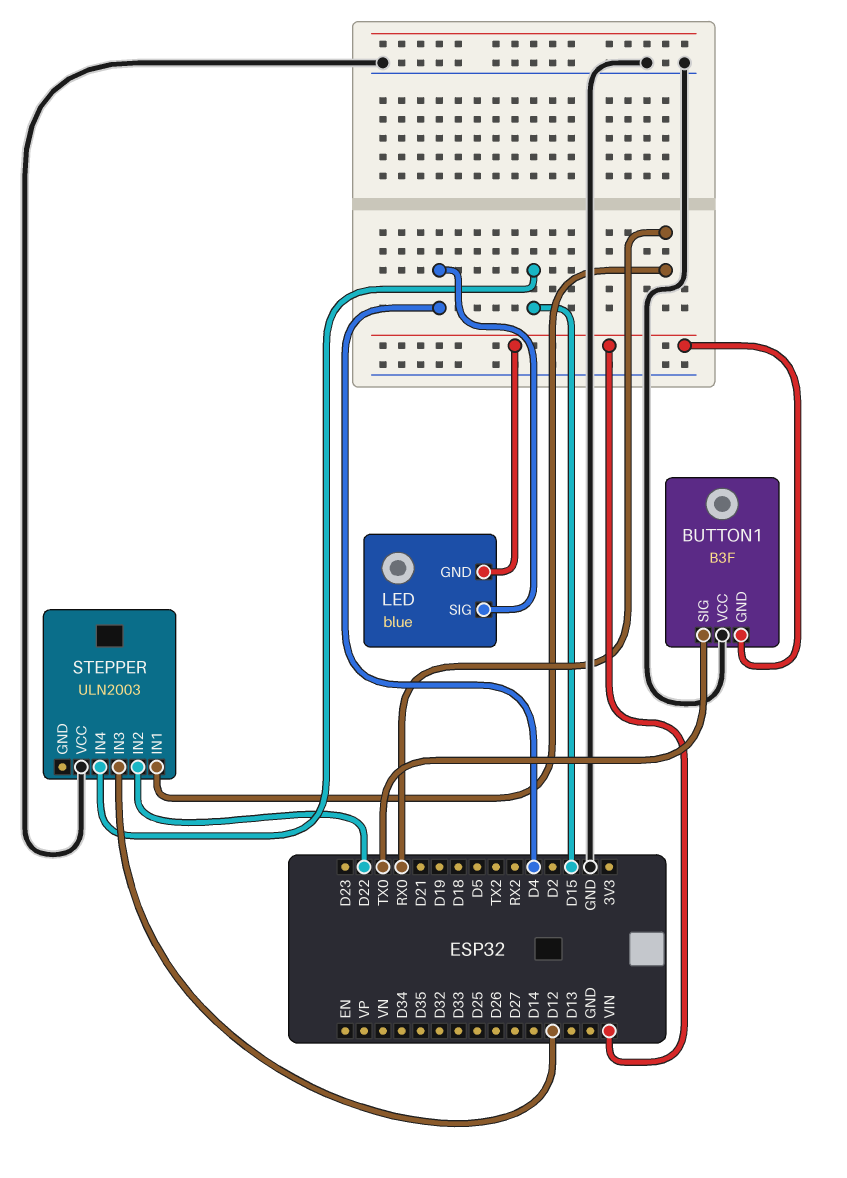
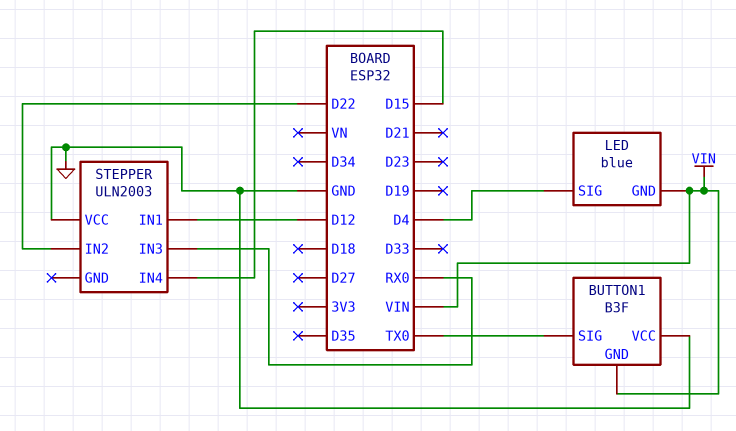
STEPPER pin IN1: RX0 -> D12
STEPPER pin IN3: D12 -> RX0

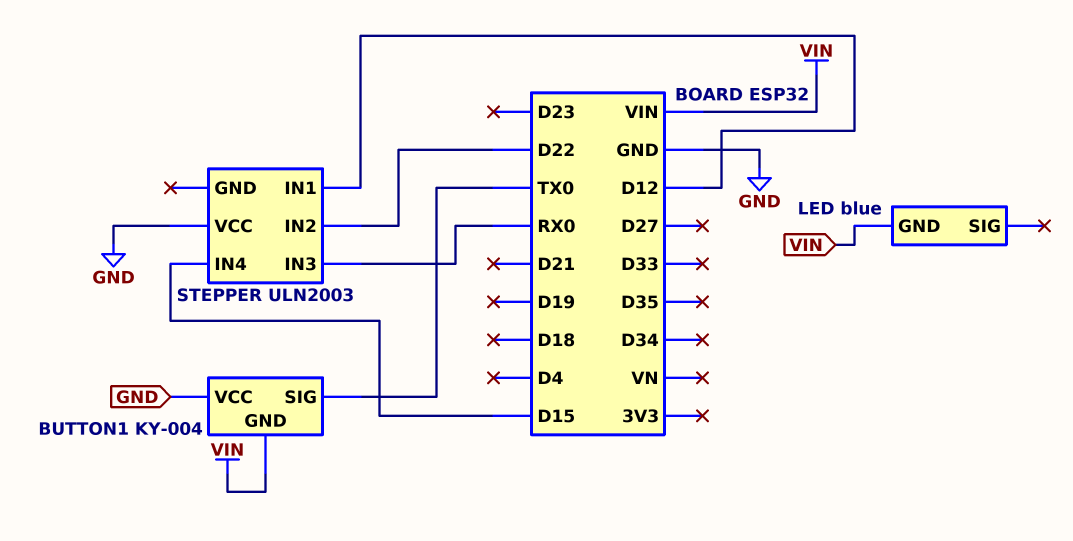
BUTTON1: B3F -> KY-004
LED pin SIG: D4 -> none

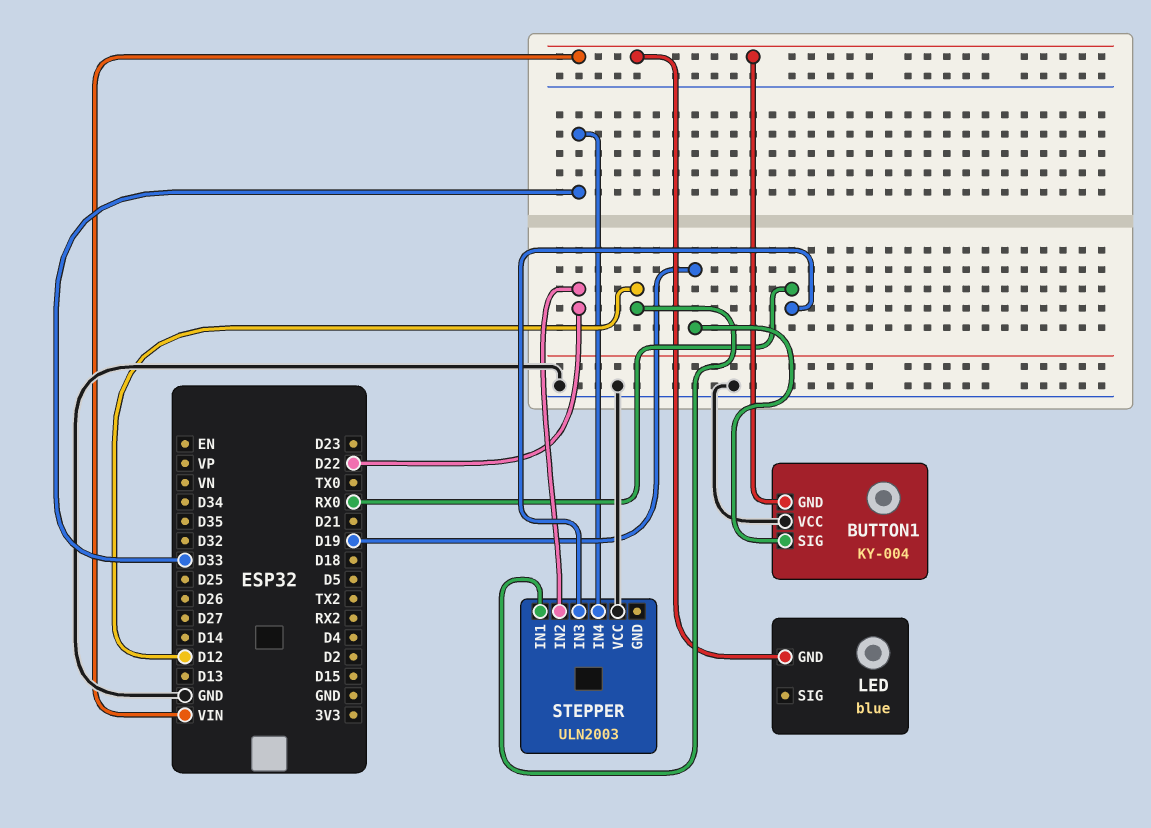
BUTTON1 pin SIG: TX0 -> D19
STEPPER pin IN4: D15 -> D33

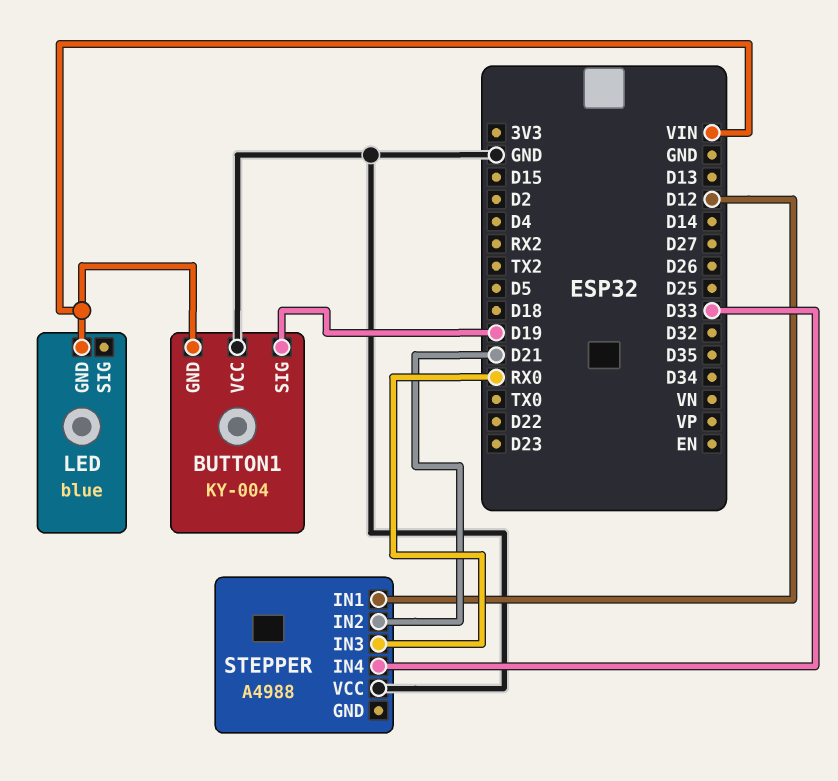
STEPPER: ULN2003 -> A4988
STEPPER pin IN2: D22 -> D21

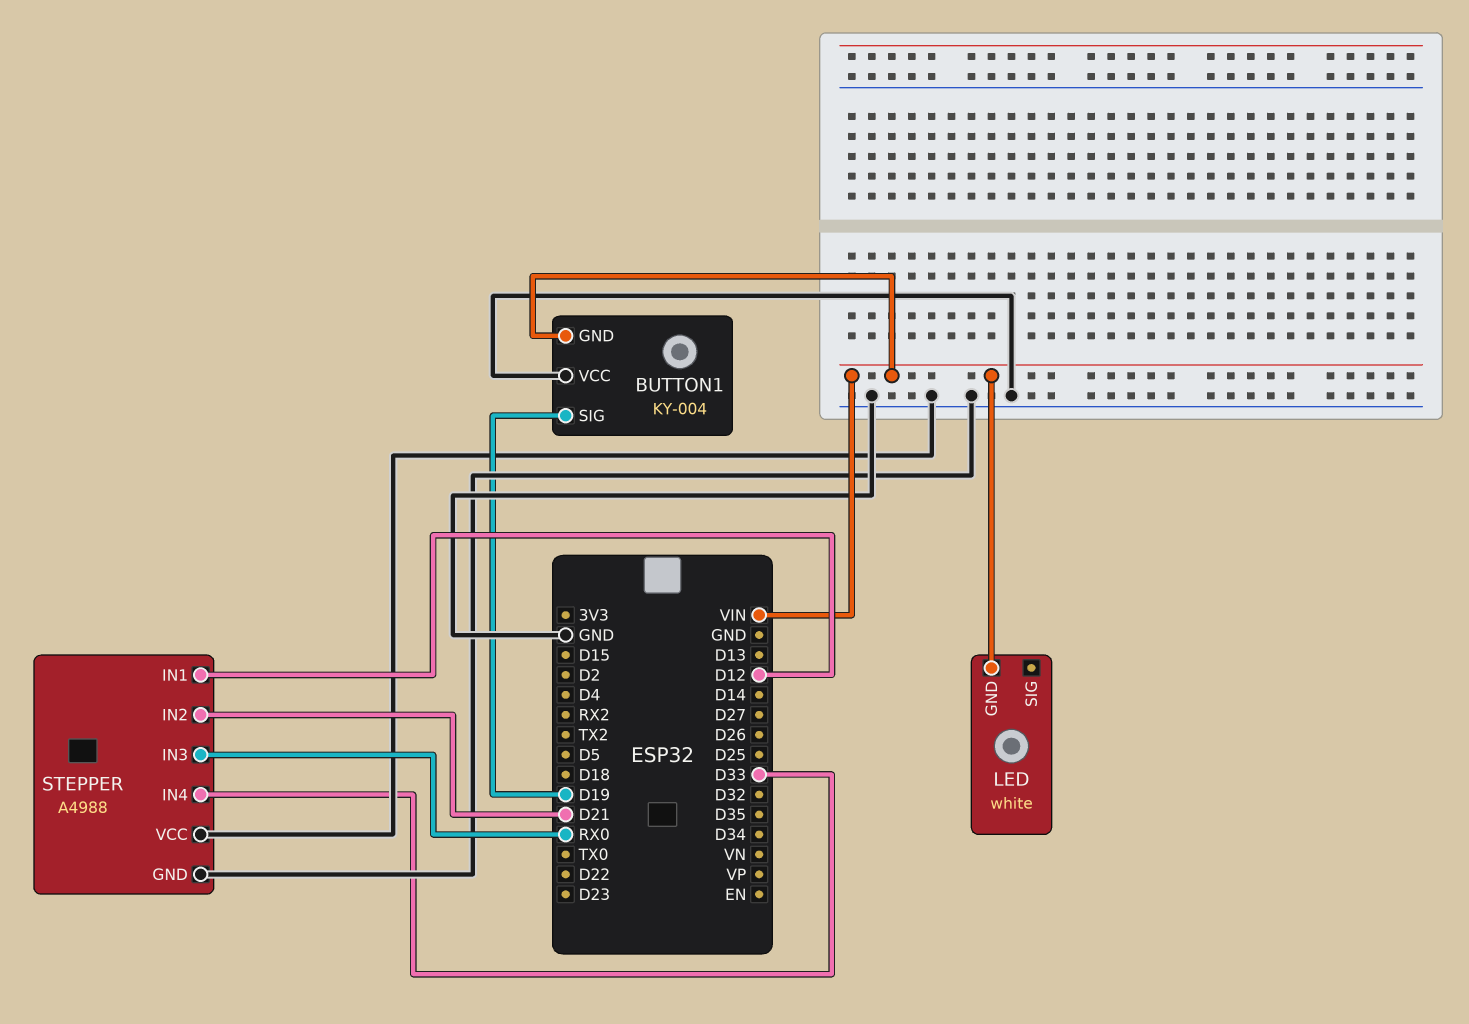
LED: blue -> white
STEPPER pin GND: none -> GND

